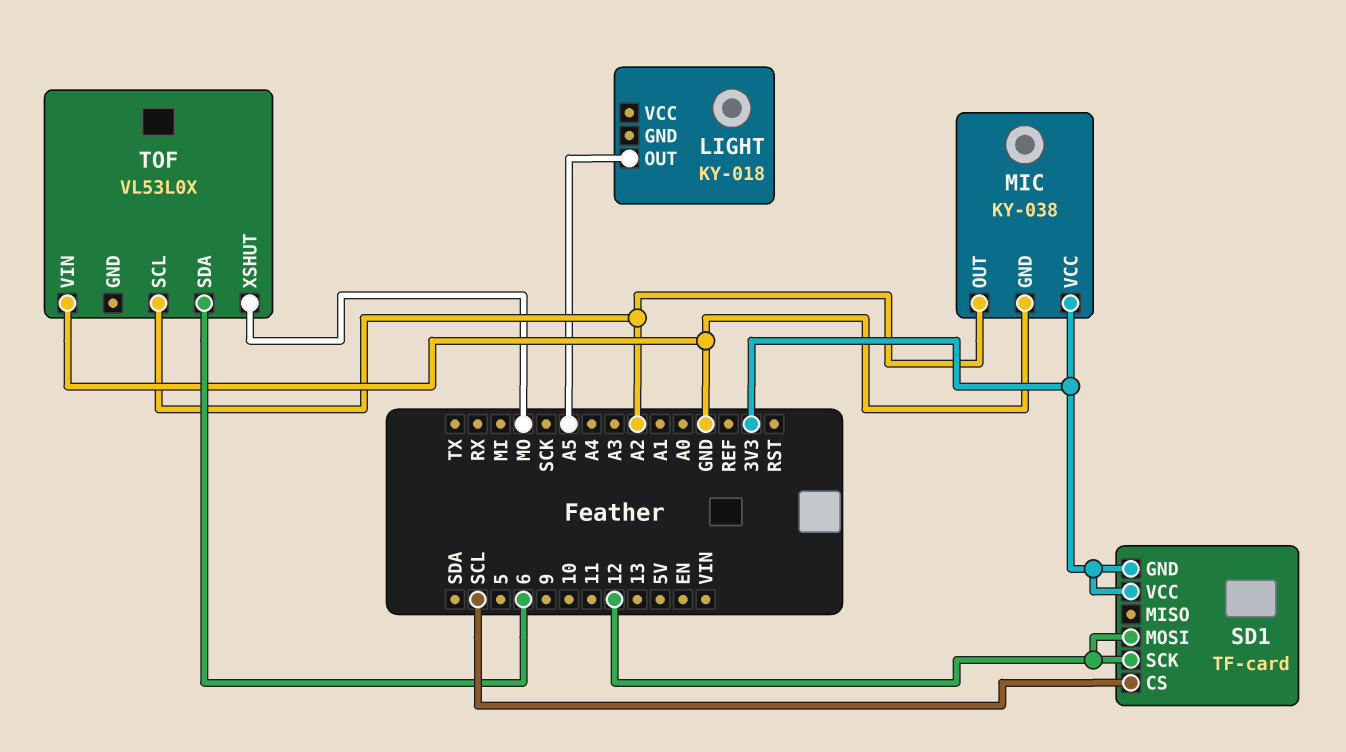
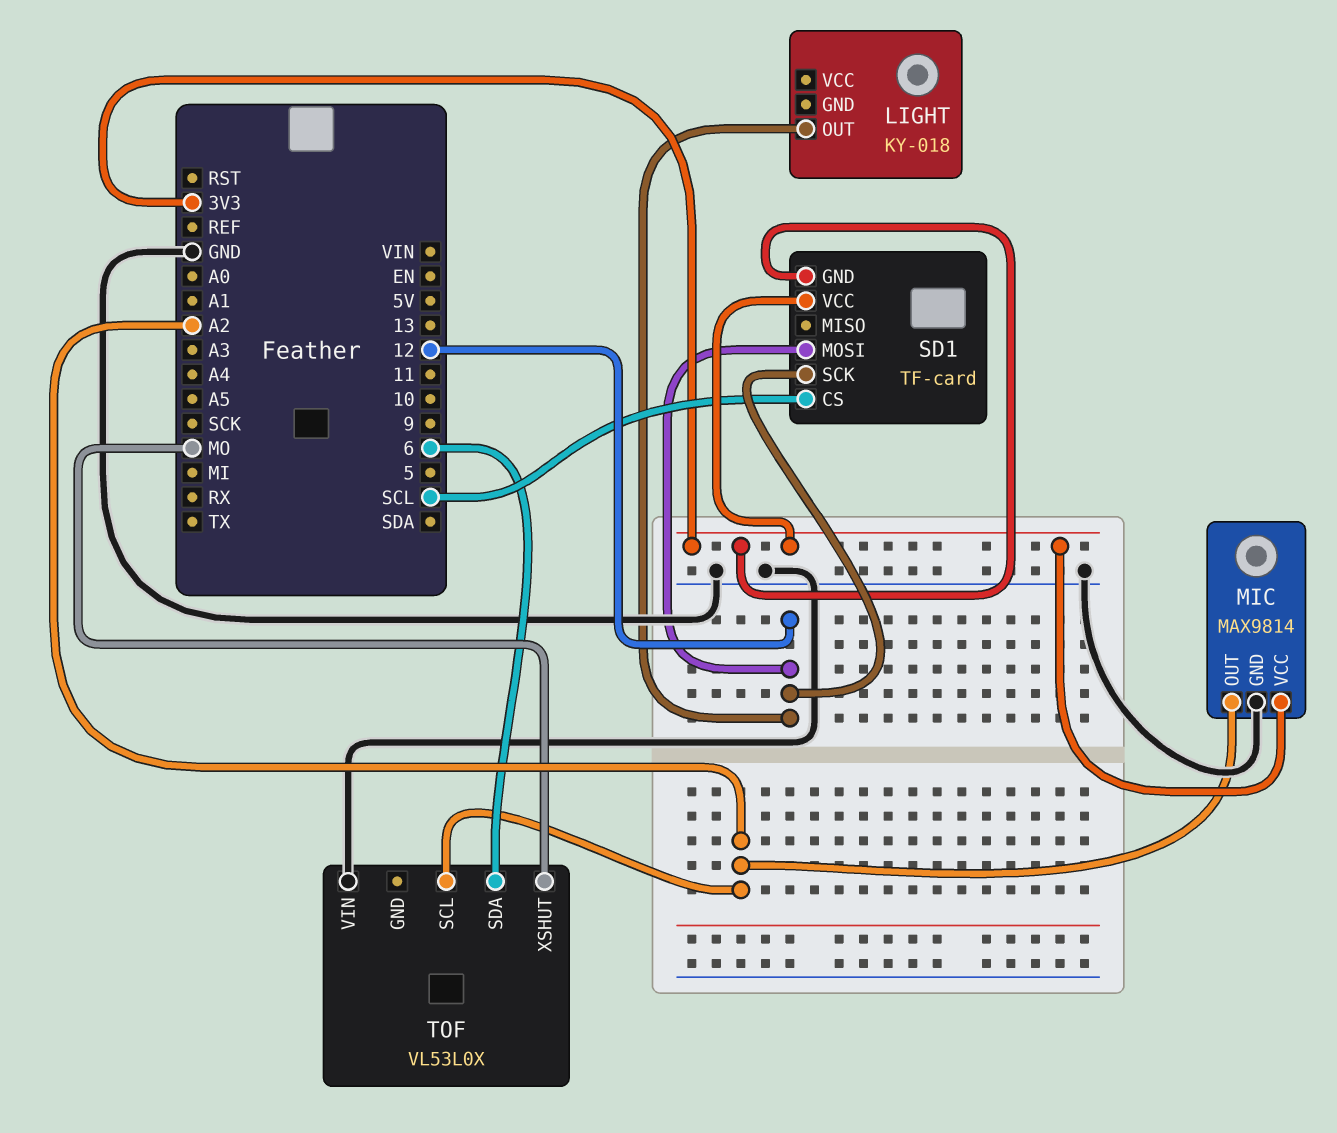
LIGHT pin OUT: A5 -> 12
MIC: KY-038 -> MAX9814

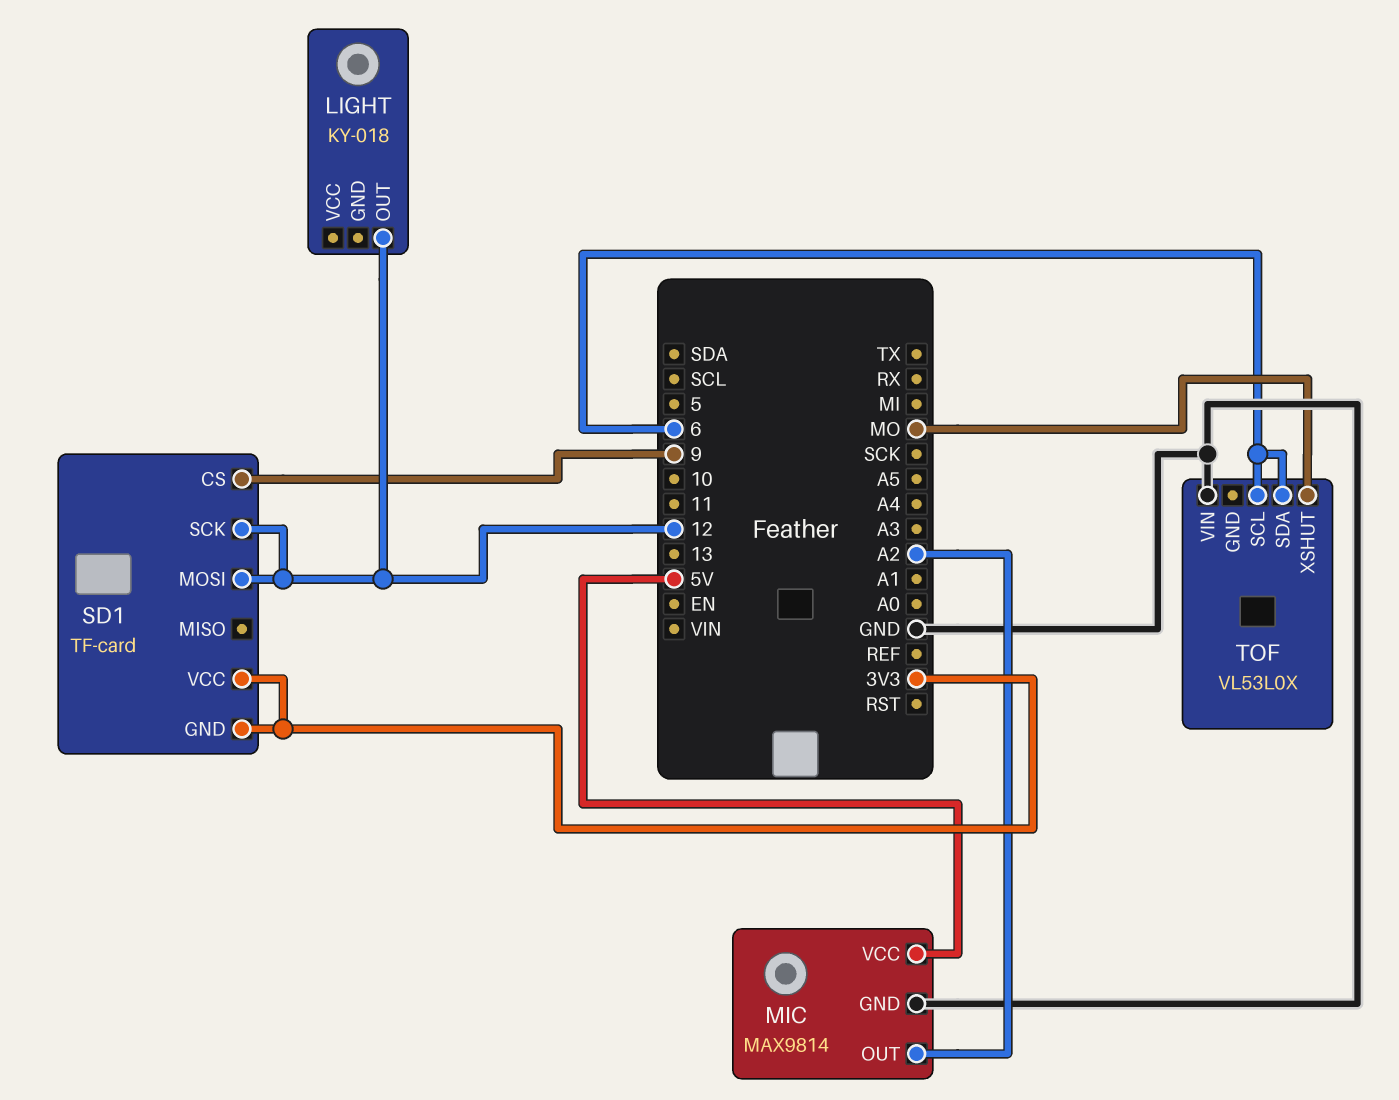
MIC pin VCC: 3V3 -> 5V
SD1 pin CS: SCL -> 9
TOF pin SCL: A2 -> 6

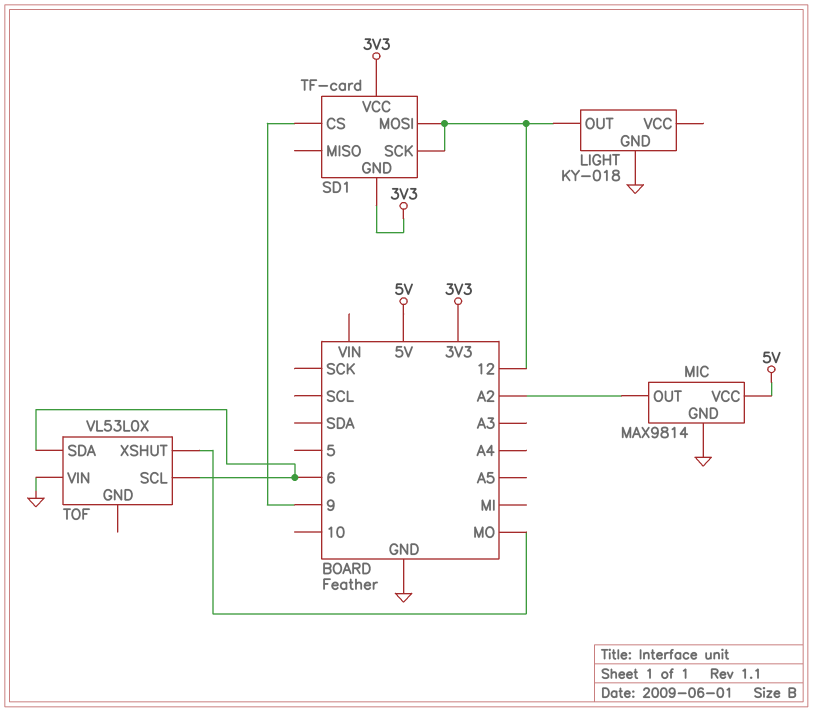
LIGHT pin GND: none -> GND

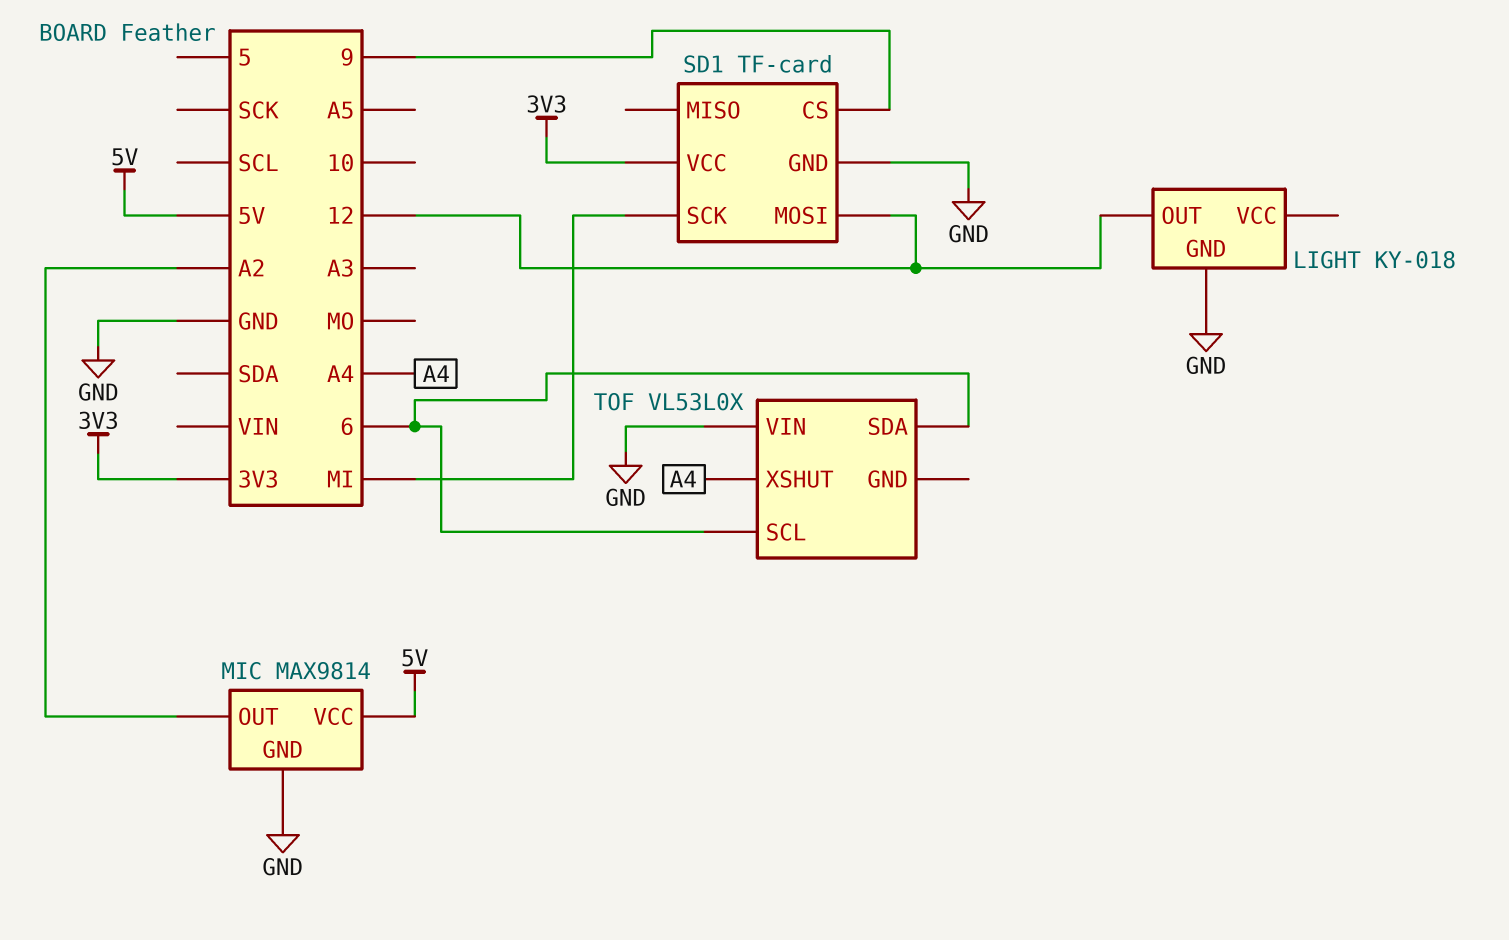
SD1 pin GND: 3V3 -> GND
SD1 pin SCK: 12 -> MI
TOF pin XSHUT: MO -> A4

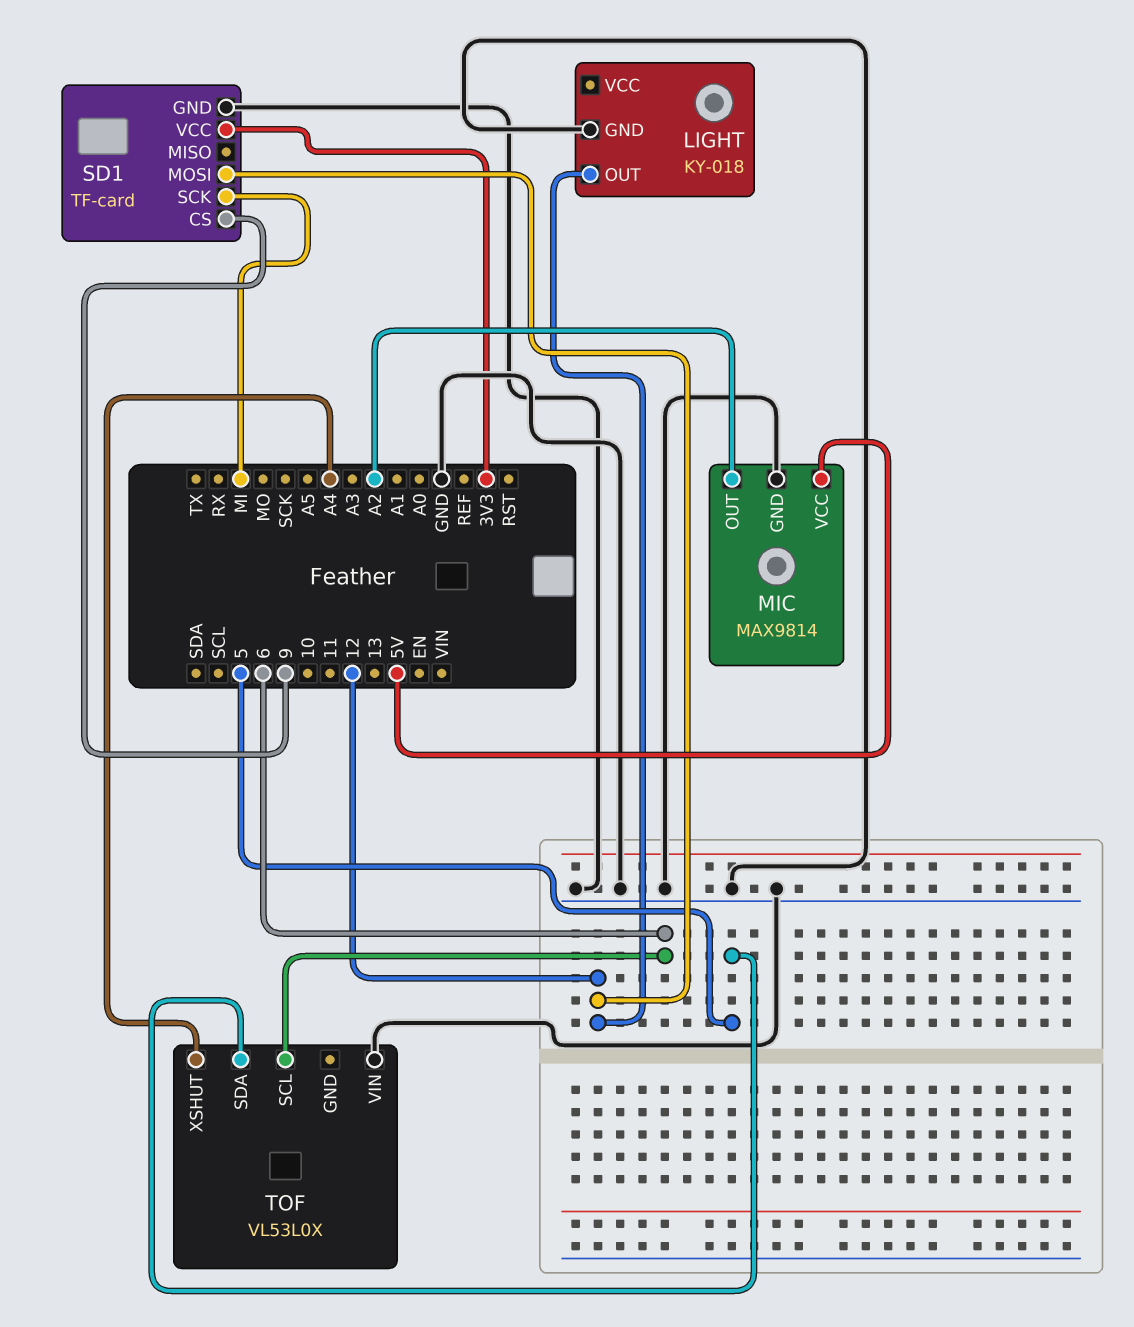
TOF pin SDA: 6 -> 5

